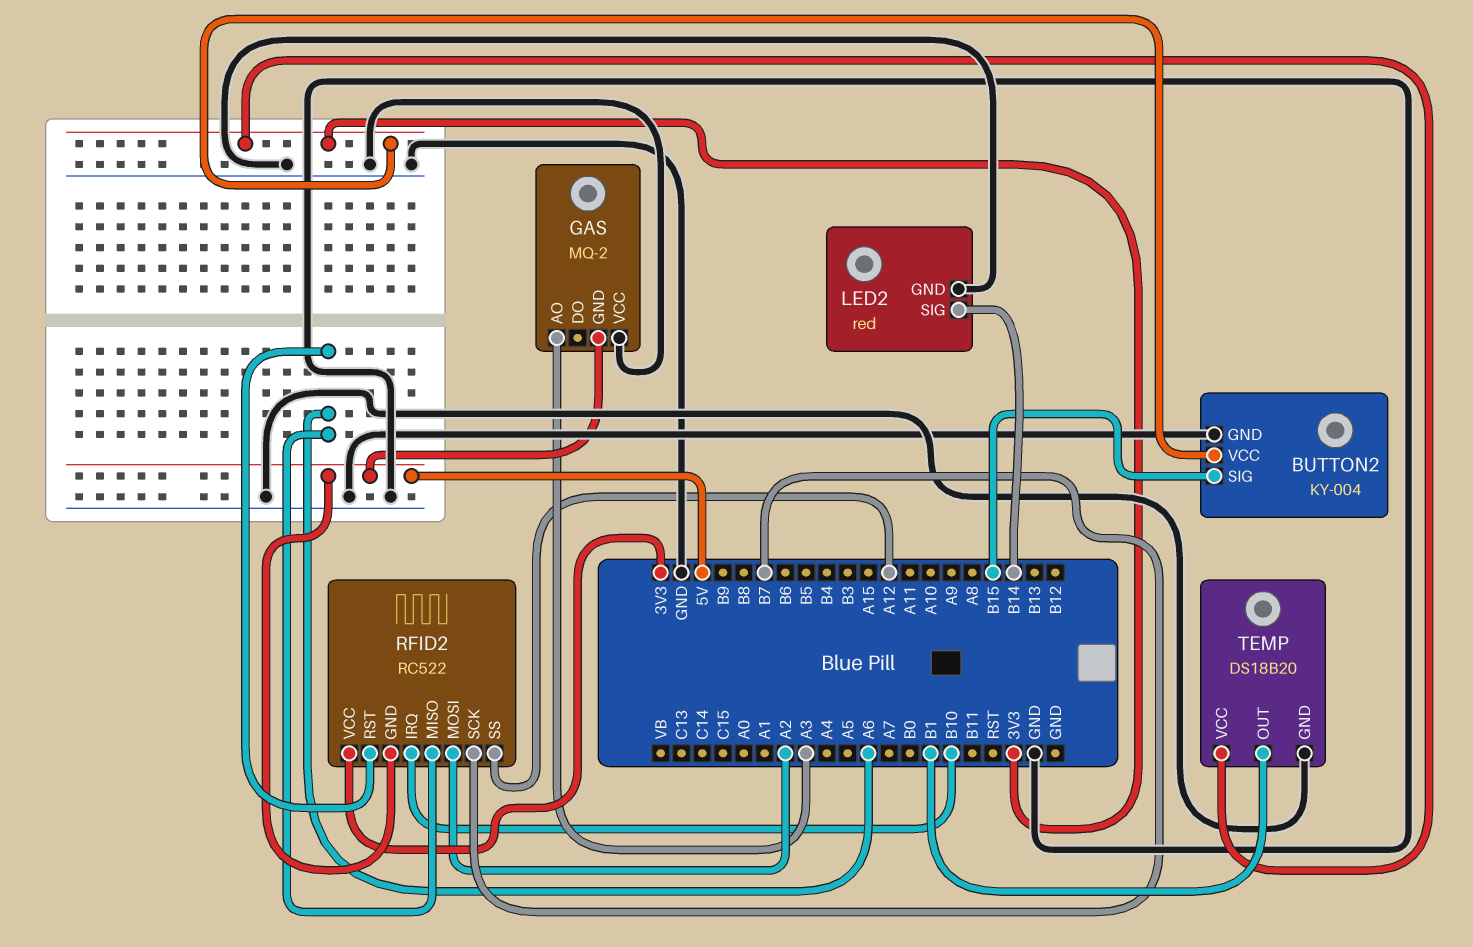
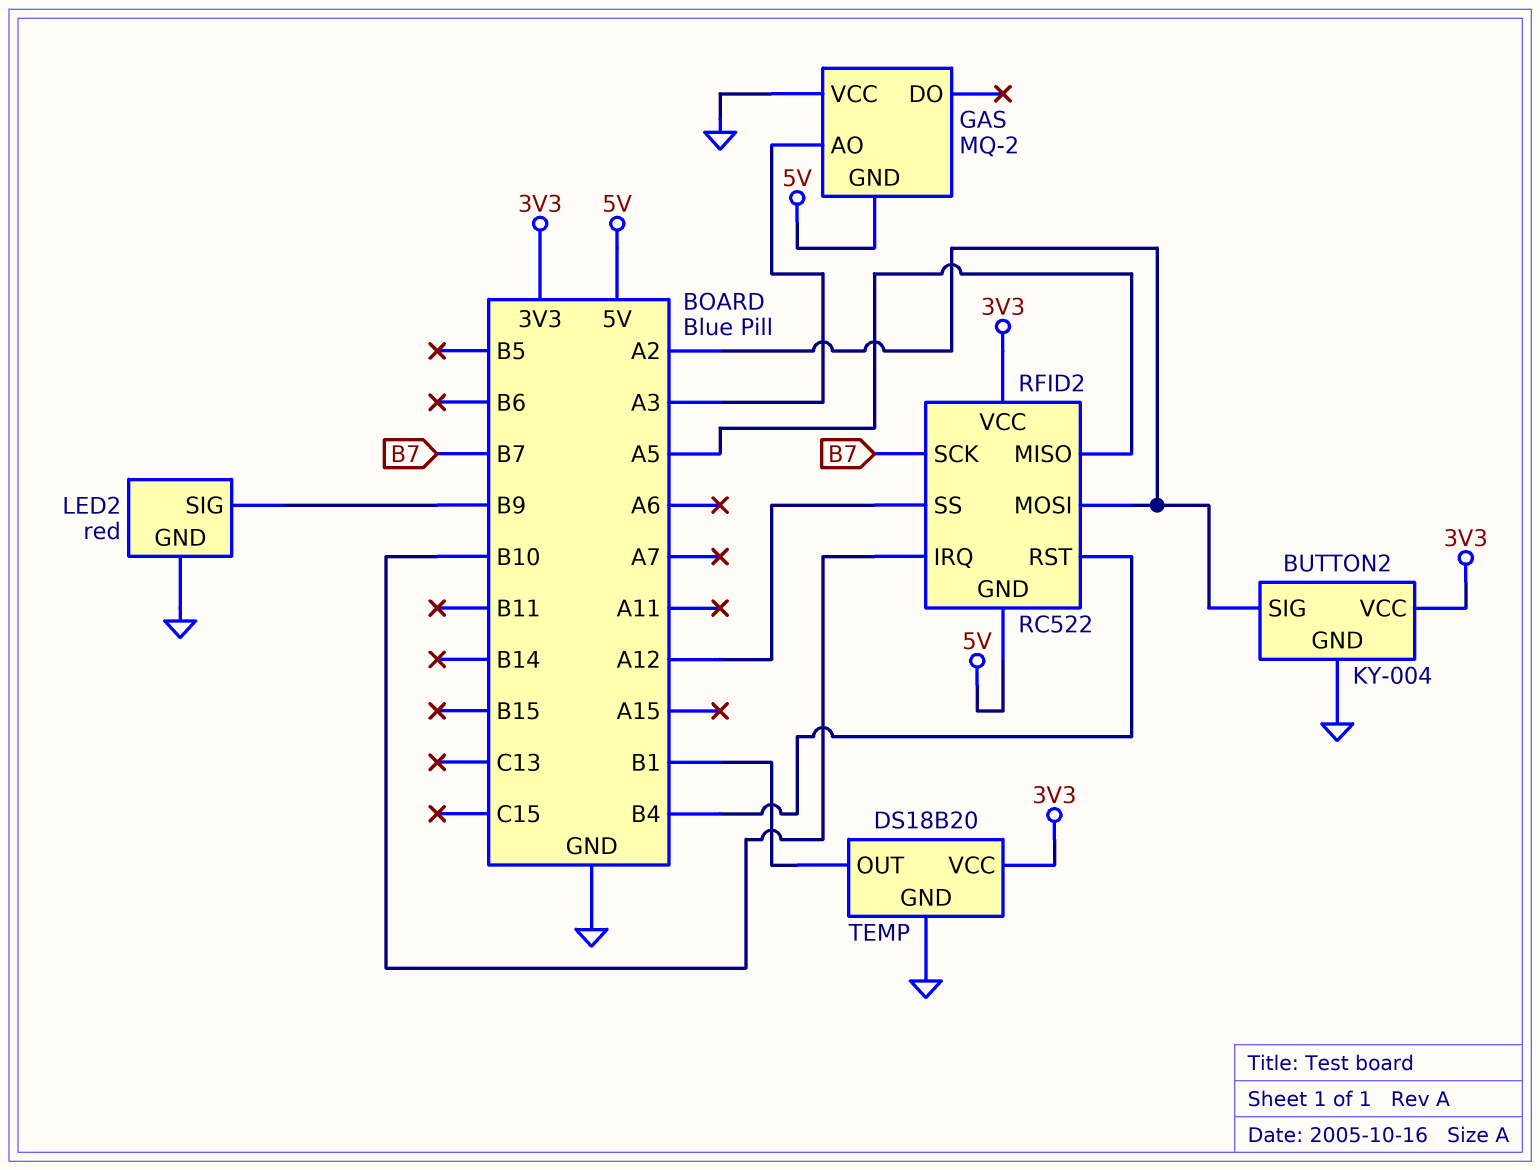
BUTTON2 pin SIG: B15 -> A2
LED2 pin SIG: B14 -> B9
RFID2 pin MISO: A6 -> A5
RFID2 pin RST: A6 -> B4

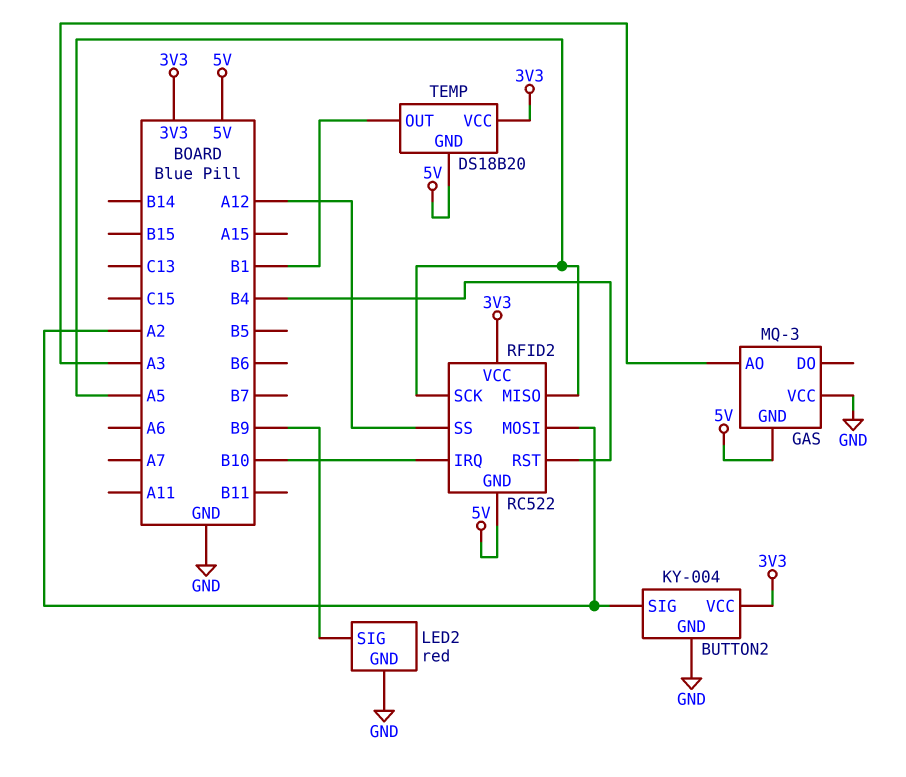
GAS: MQ-2 -> MQ-3
RFID2 pin SCK: B7 -> A5
TEMP pin GND: GND -> 5V

